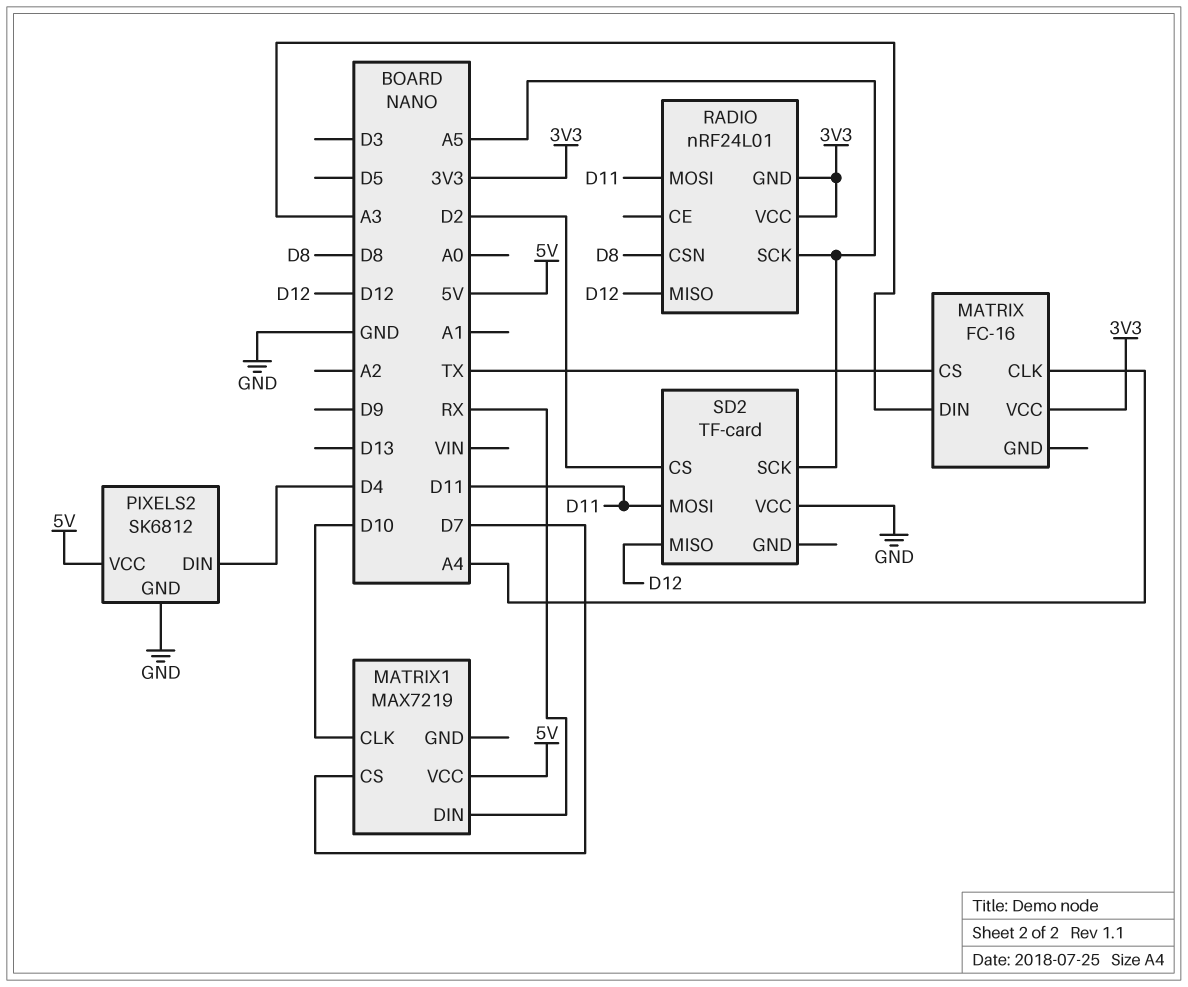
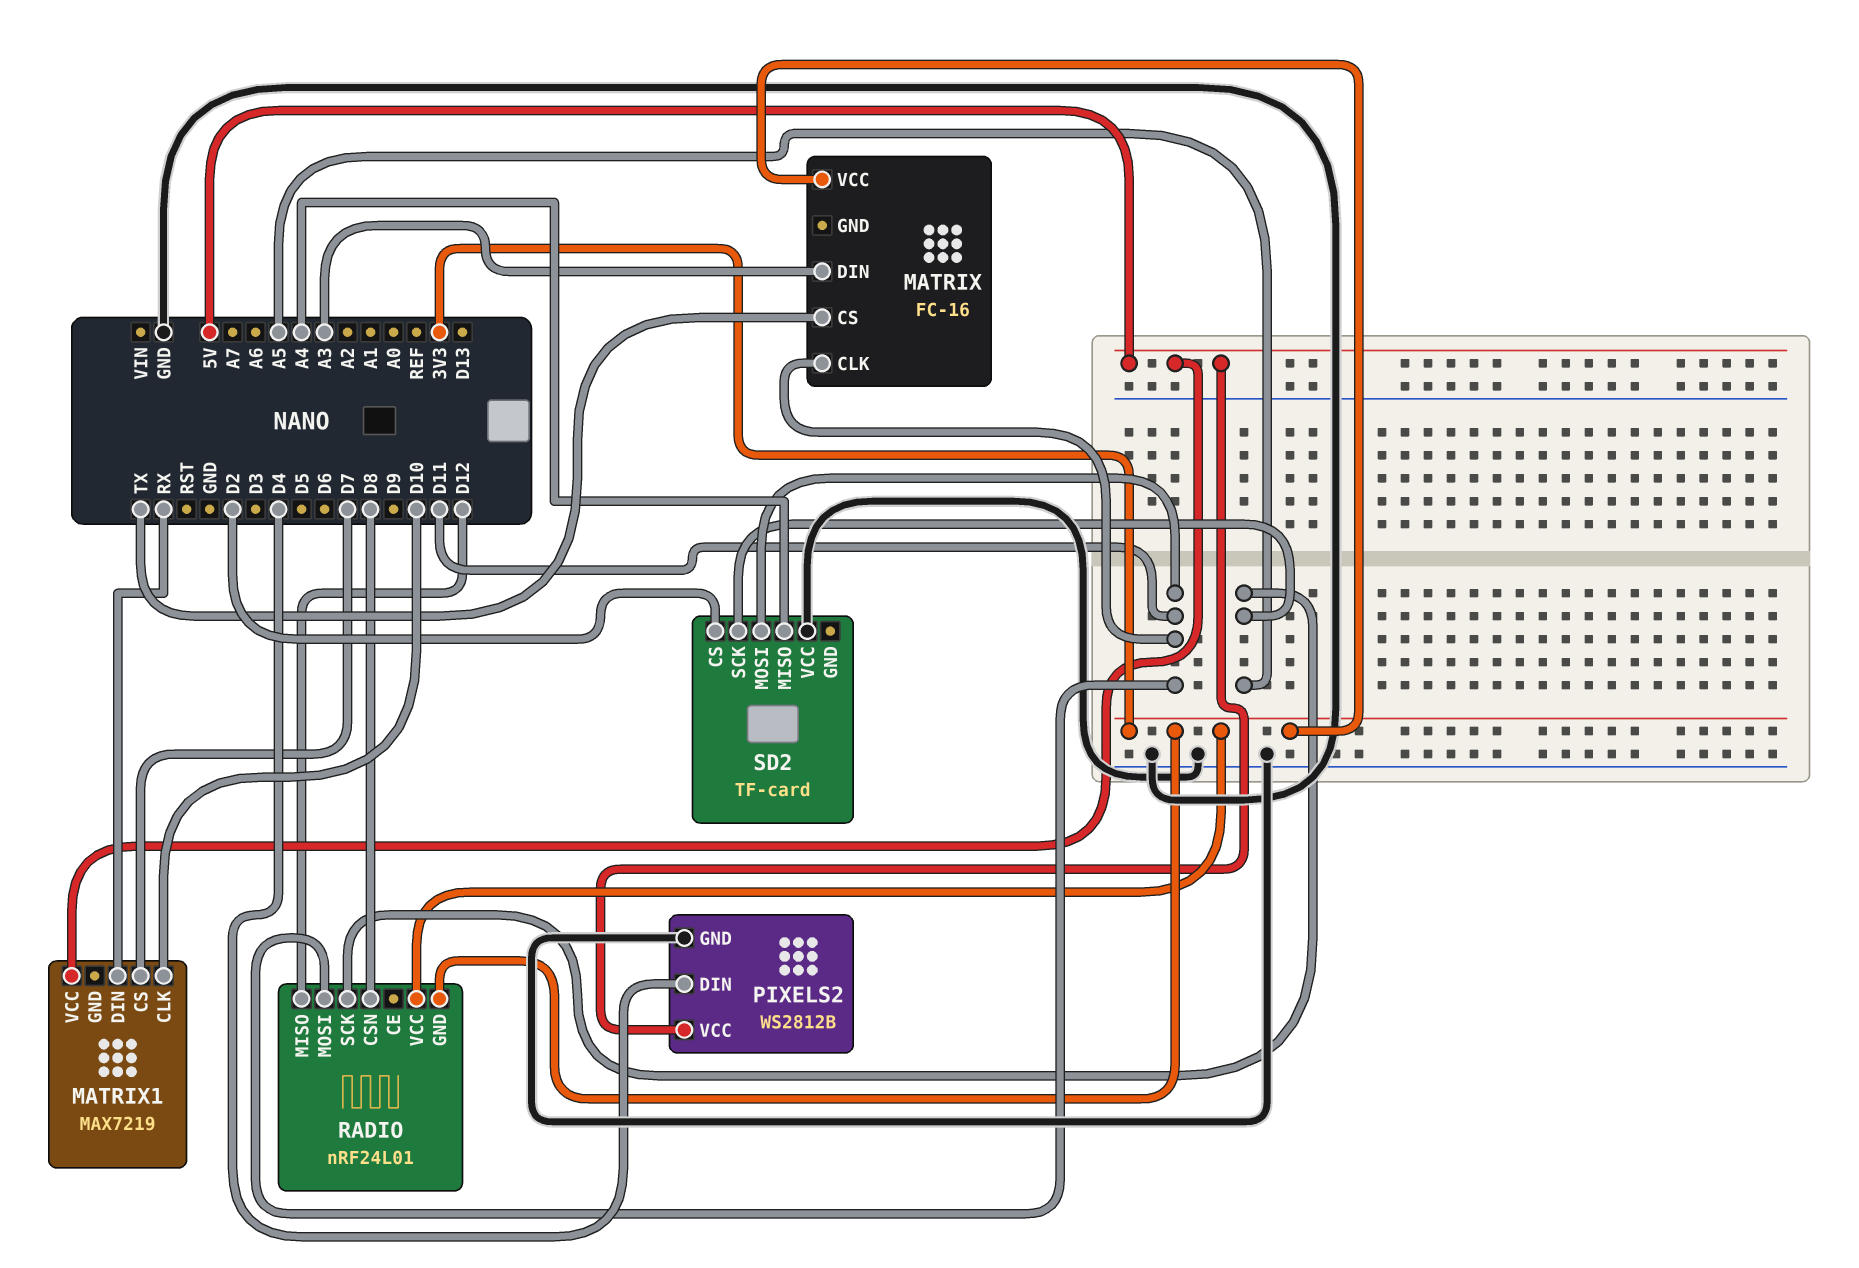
MATRIX pin CLK: A4 -> D11
PIXELS2: SK6812 -> WS2812B
SD2 pin MISO: D12 -> A4

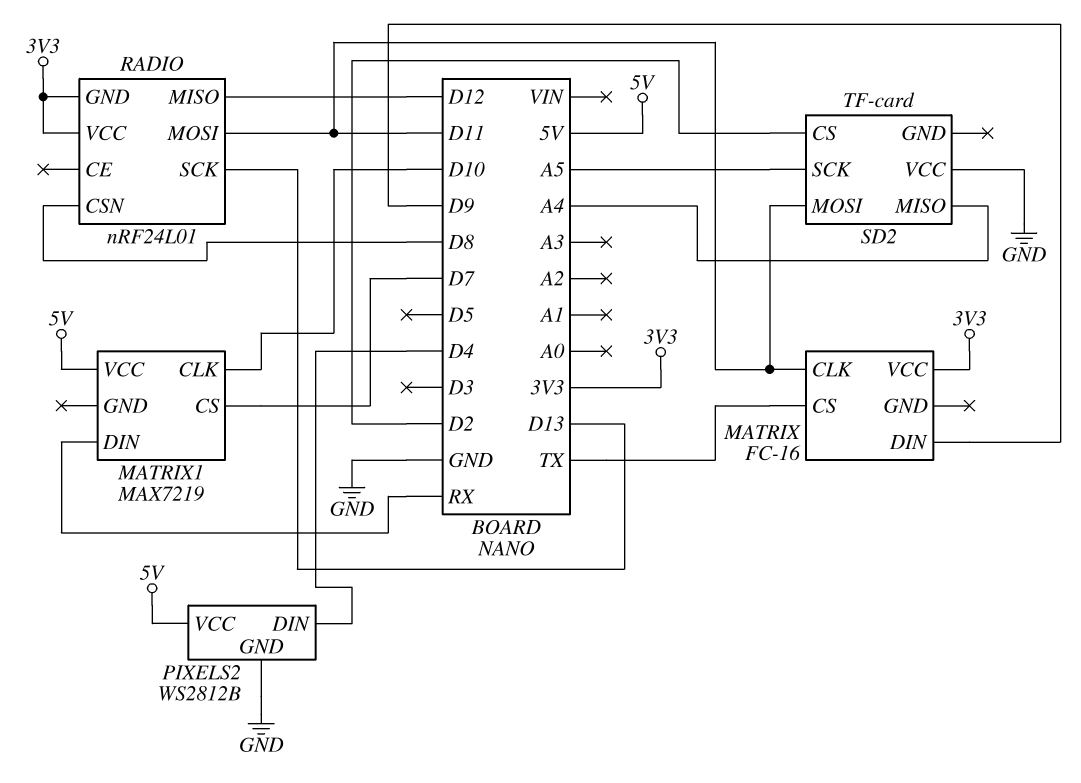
MATRIX pin DIN: A3 -> D9
RADIO pin SCK: A5 -> D13

